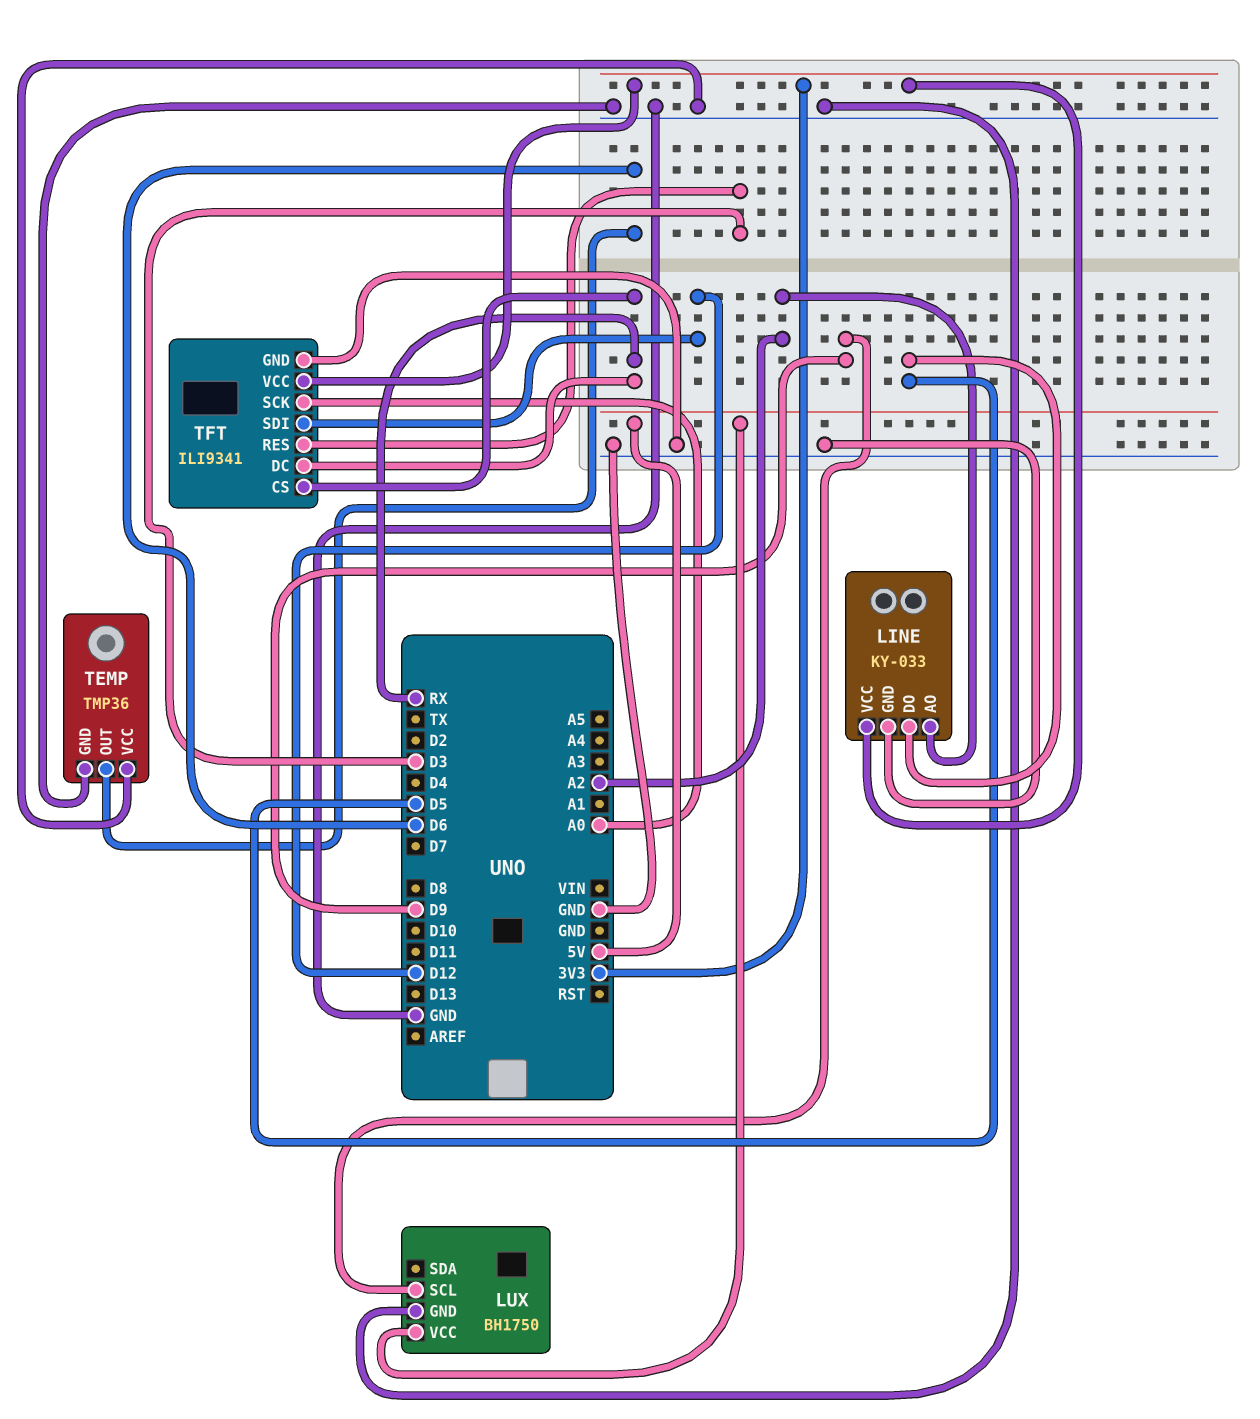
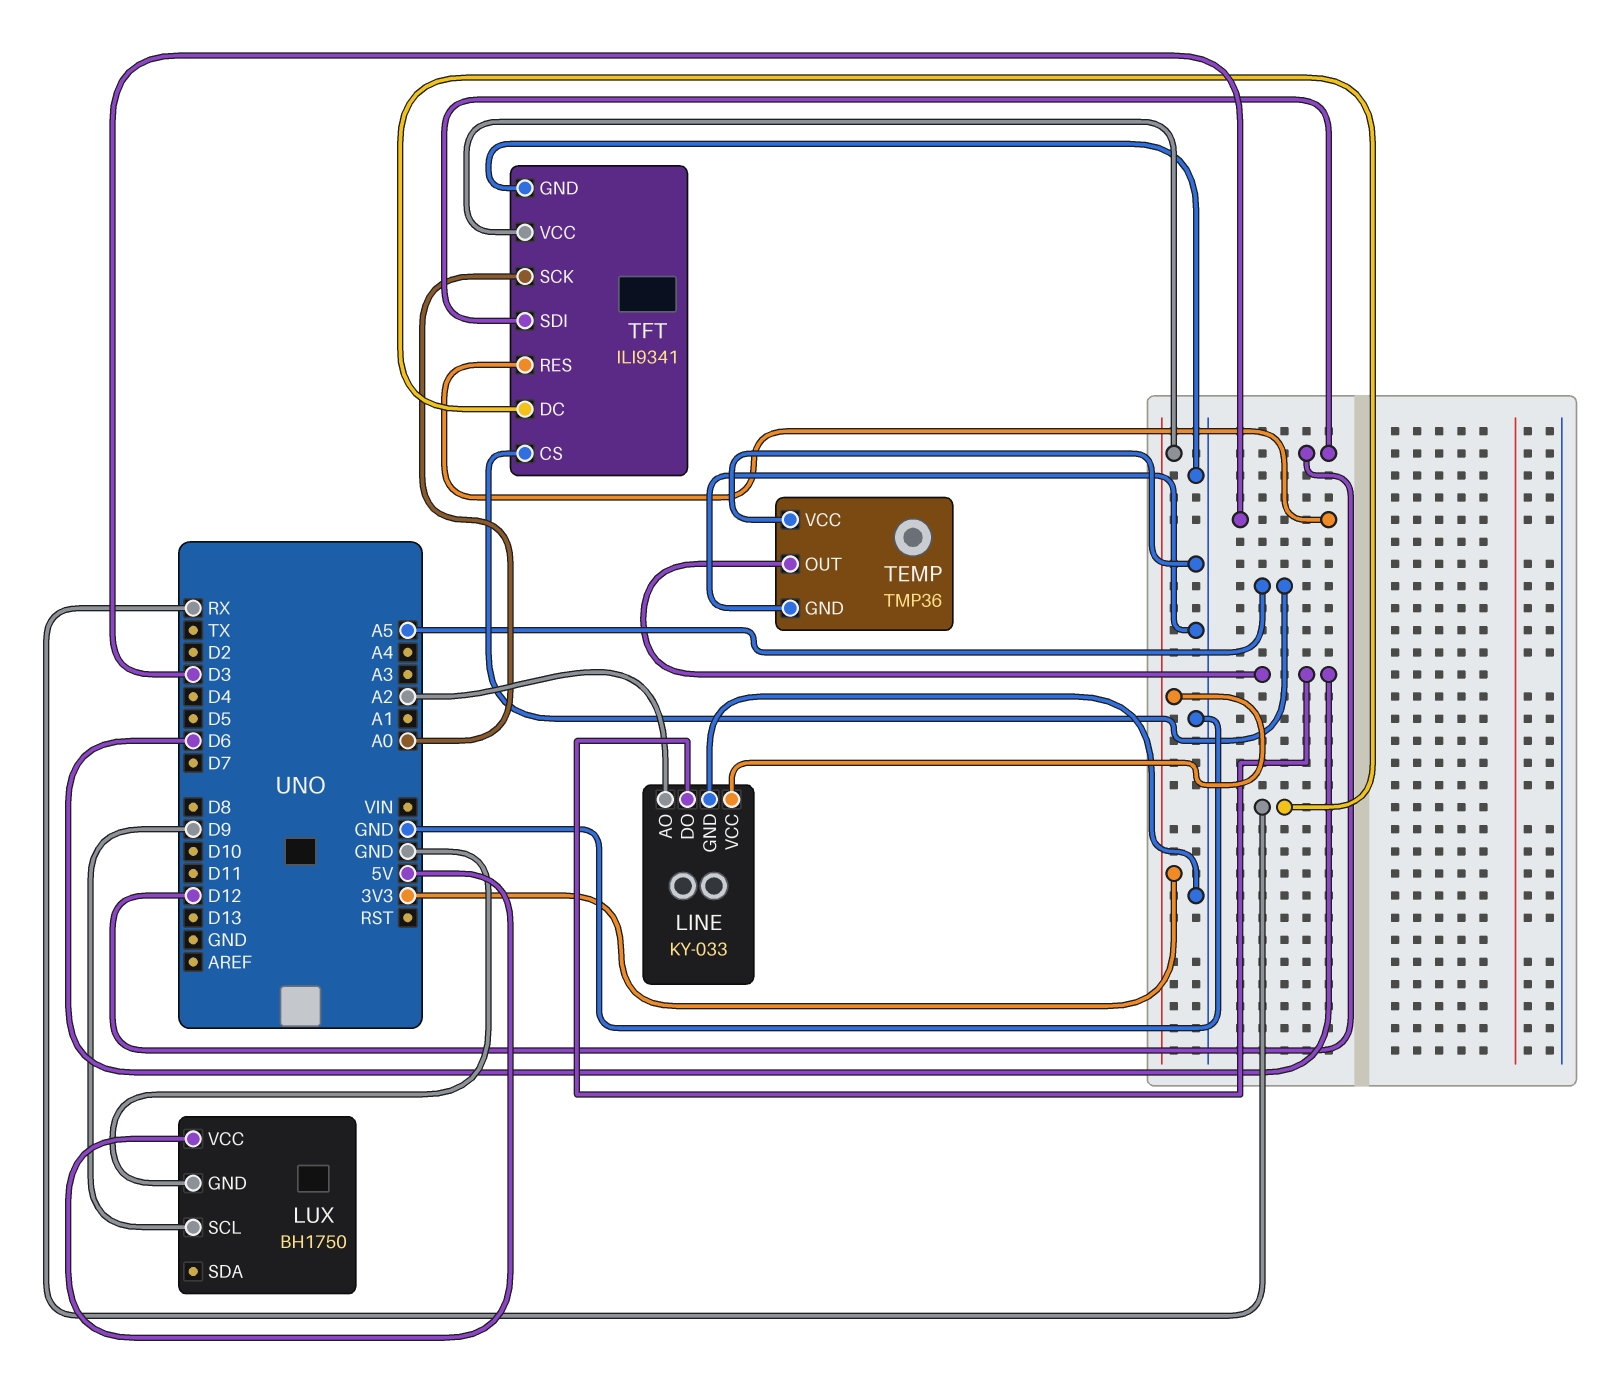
LINE pin DO: D5 -> D6
TFT pin CS: RX -> A5

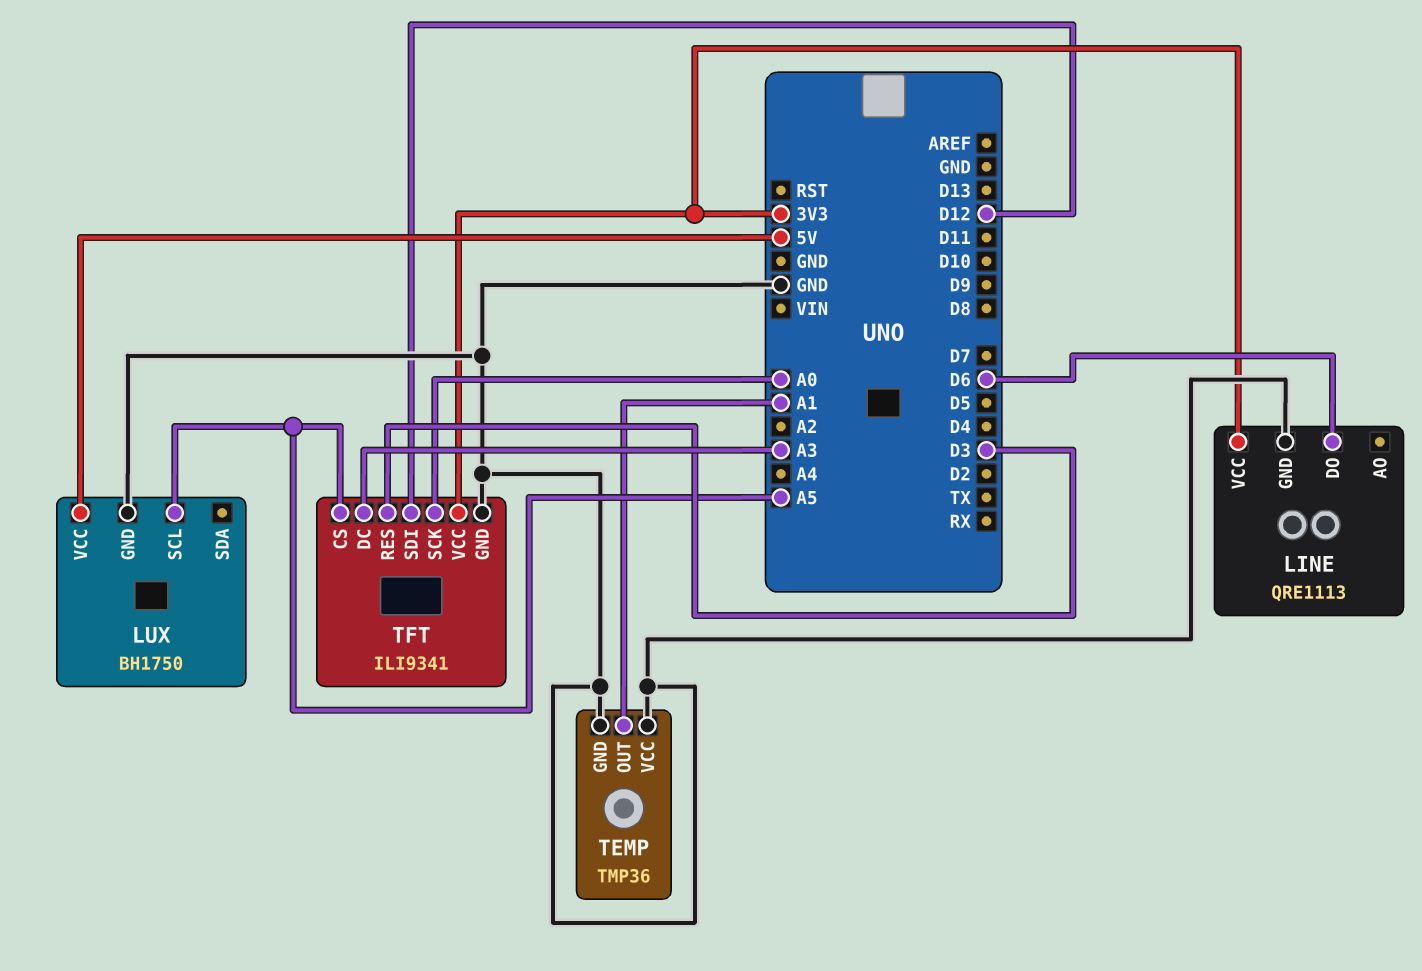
LINE: KY-033 -> QRE1113
LINE pin AO: A2 -> none
LUX pin SCL: D9 -> A5
TEMP pin OUT: D6 -> A1
TFT pin DC: RX -> A3

